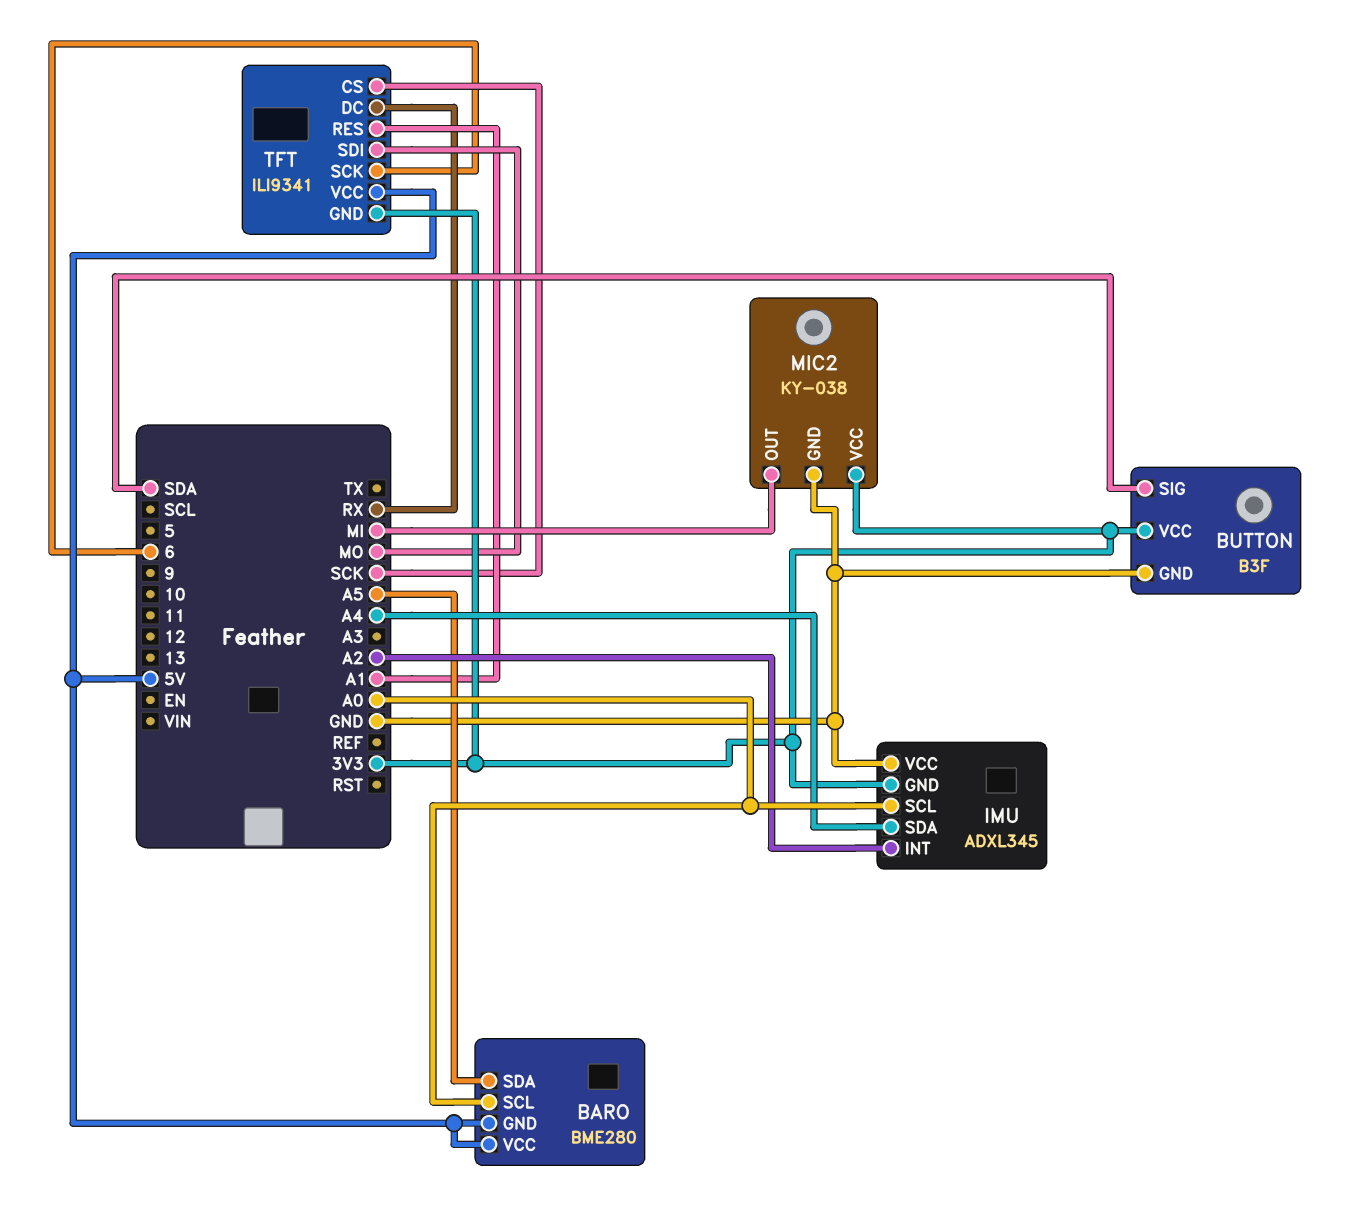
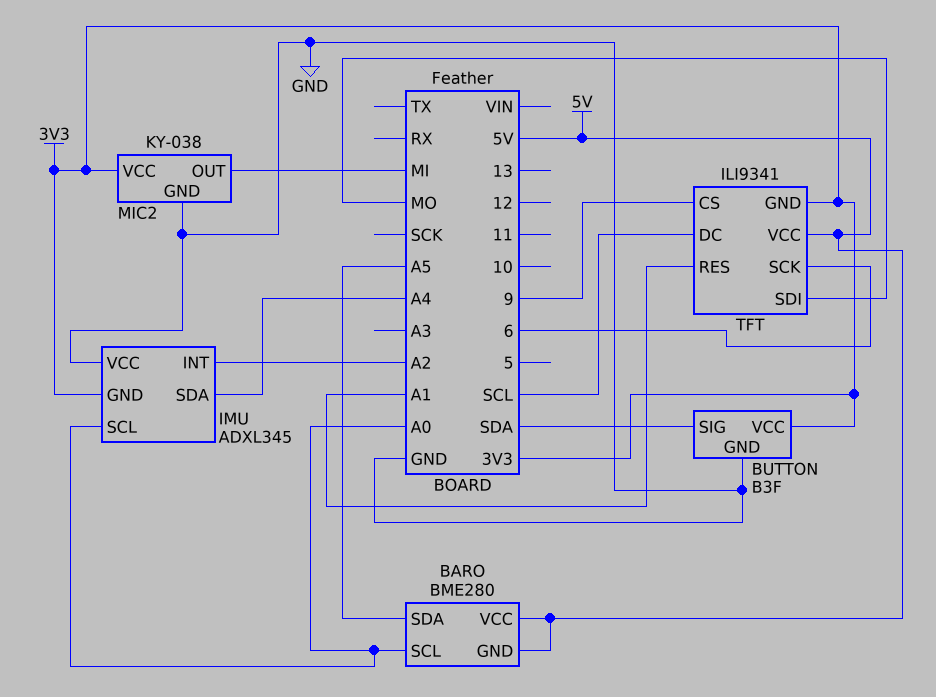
TFT pin CS: SCK -> 9
TFT pin DC: RX -> SCL

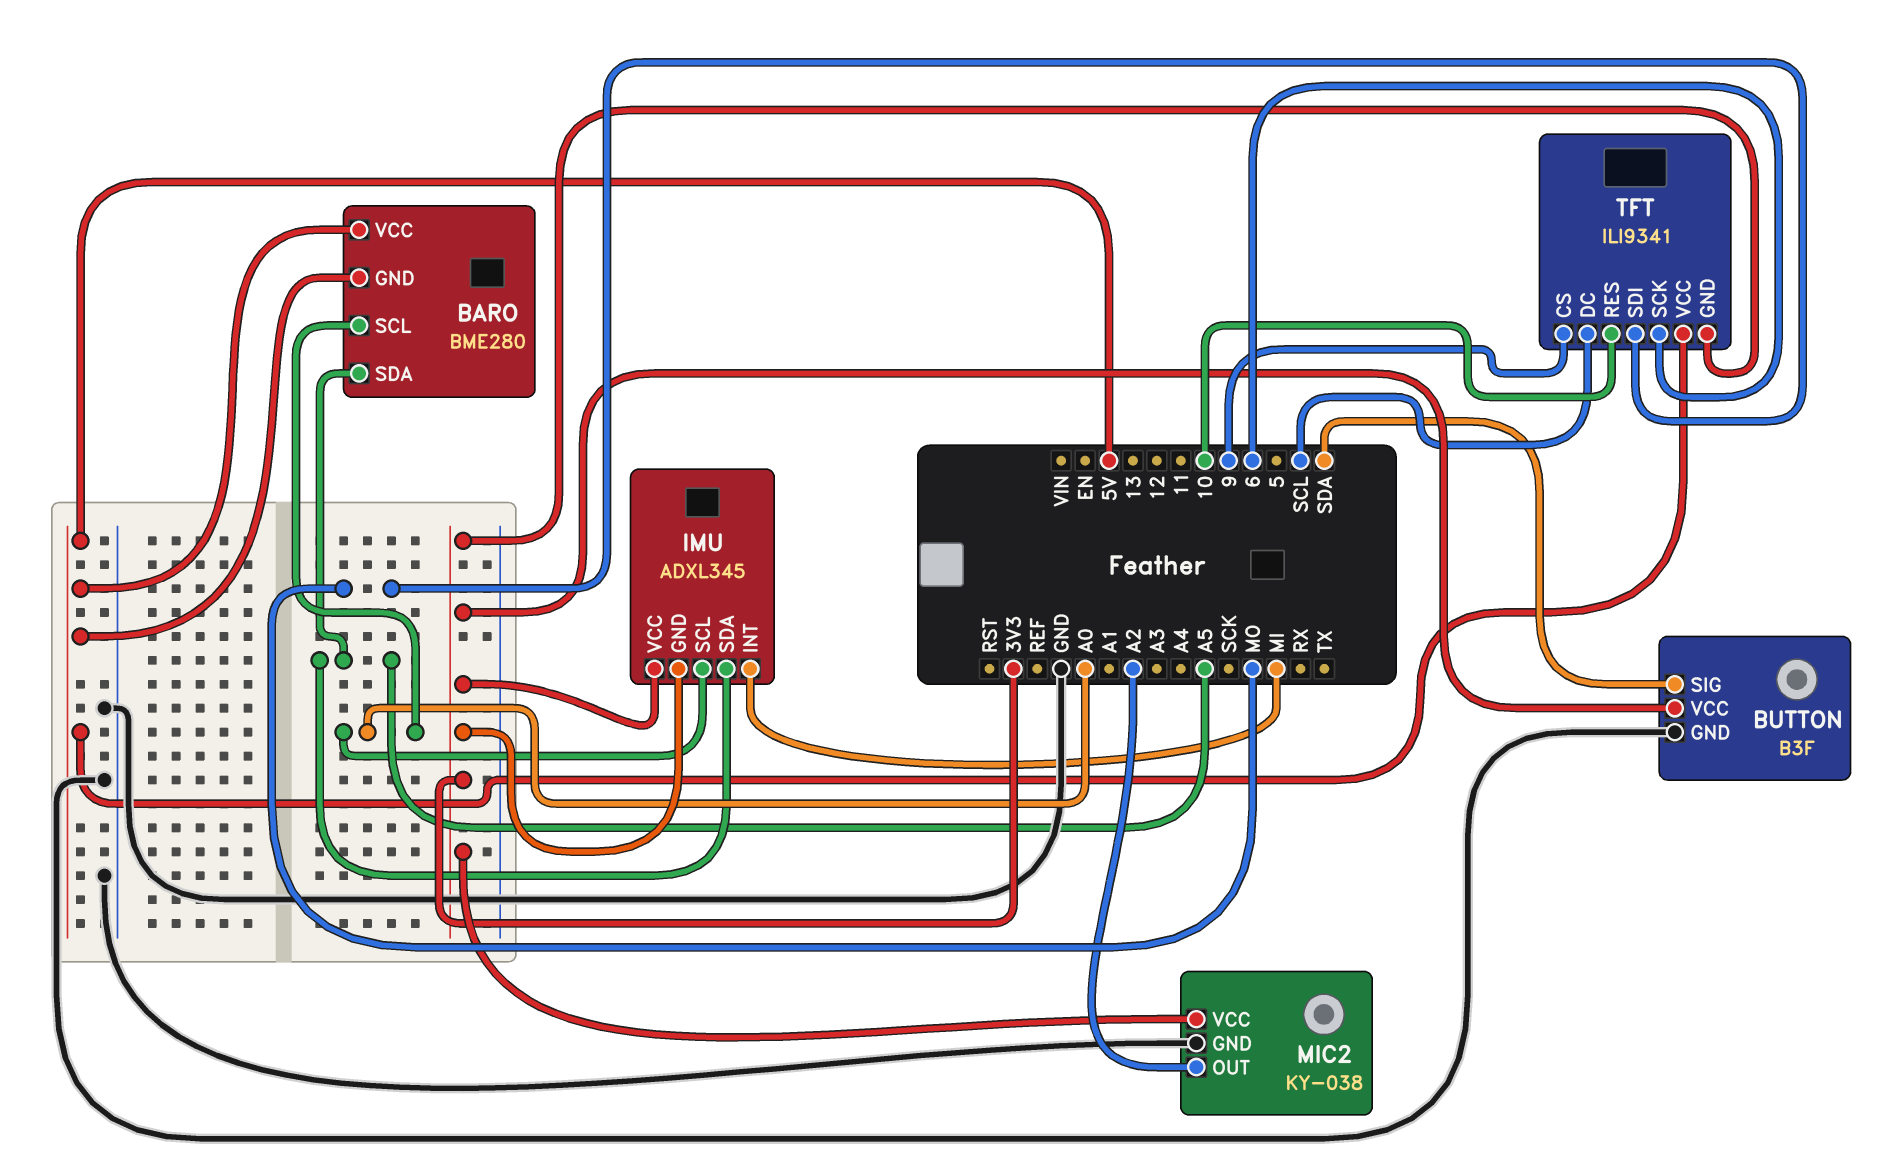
IMU pin INT: A2 -> MI
IMU pin SDA: A4 -> A5
IMU pin VCC: GND -> 3V3
MIC2 pin OUT: MI -> A2
TFT pin RES: A1 -> 10

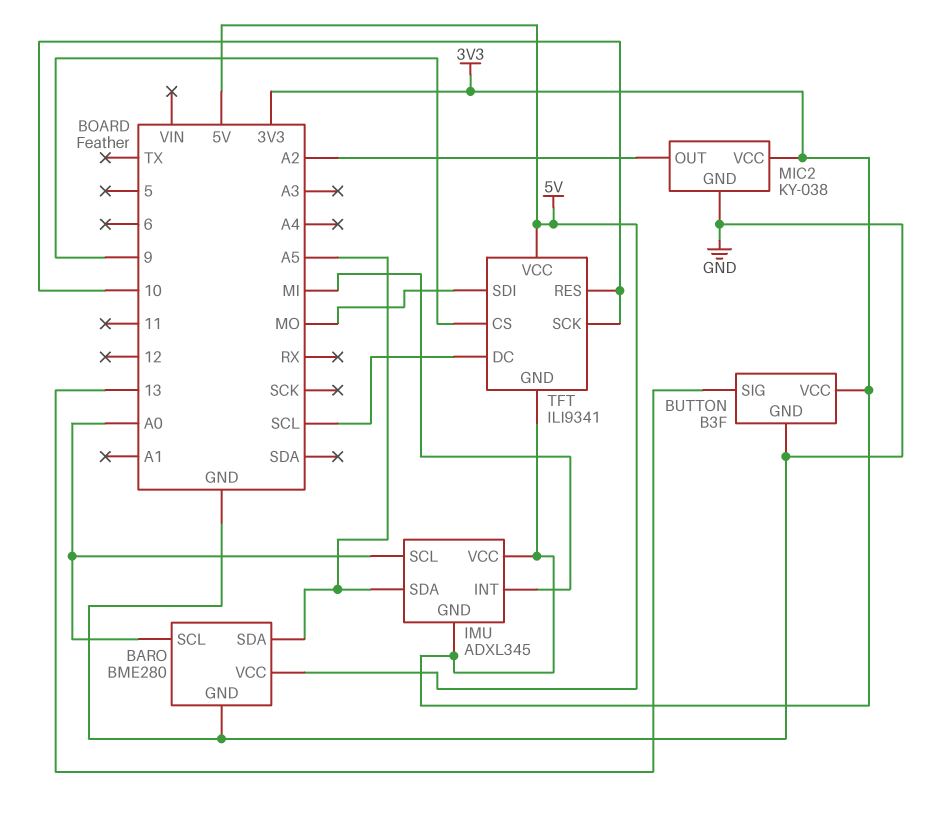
BARO pin GND: 5V -> GND
BUTTON pin SIG: SDA -> 13
TFT pin SCK: 6 -> 10

